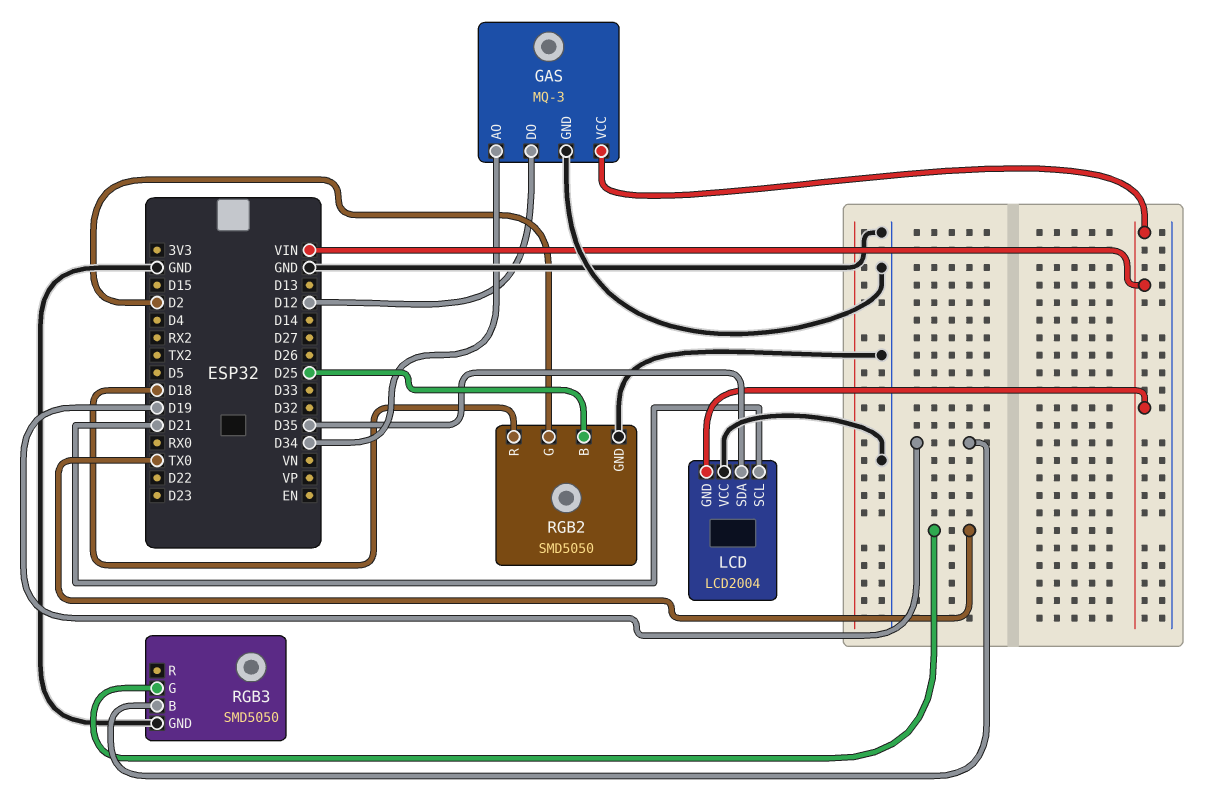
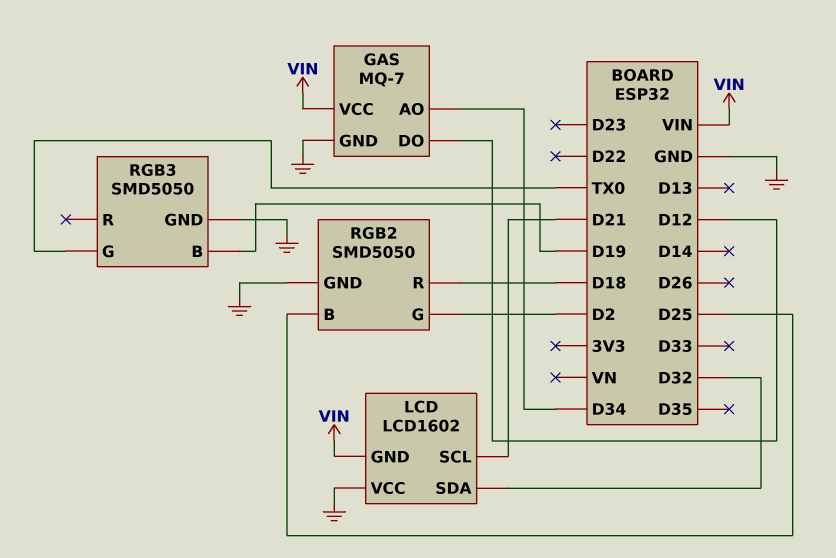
GAS: MQ-3 -> MQ-7
LCD: LCD2004 -> LCD1602
LCD pin SDA: D35 -> D32

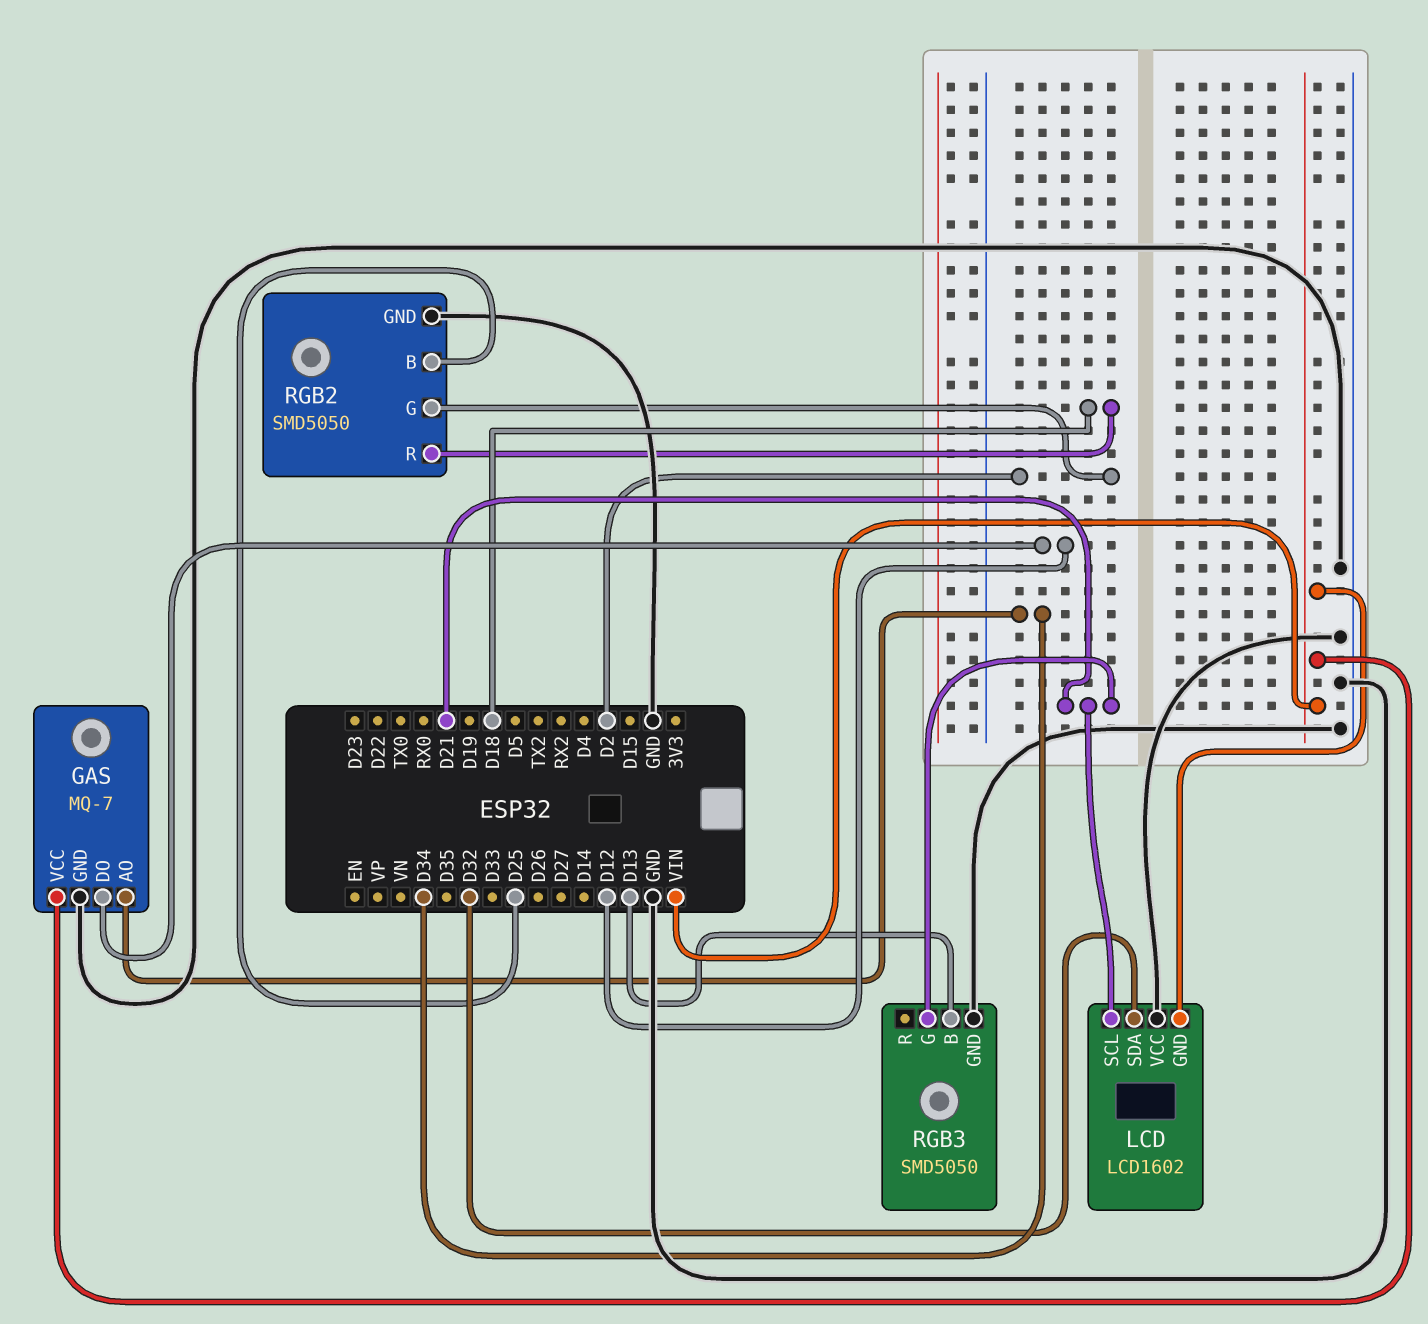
RGB3 pin B: D19 -> D13
RGB3 pin G: TX0 -> D21

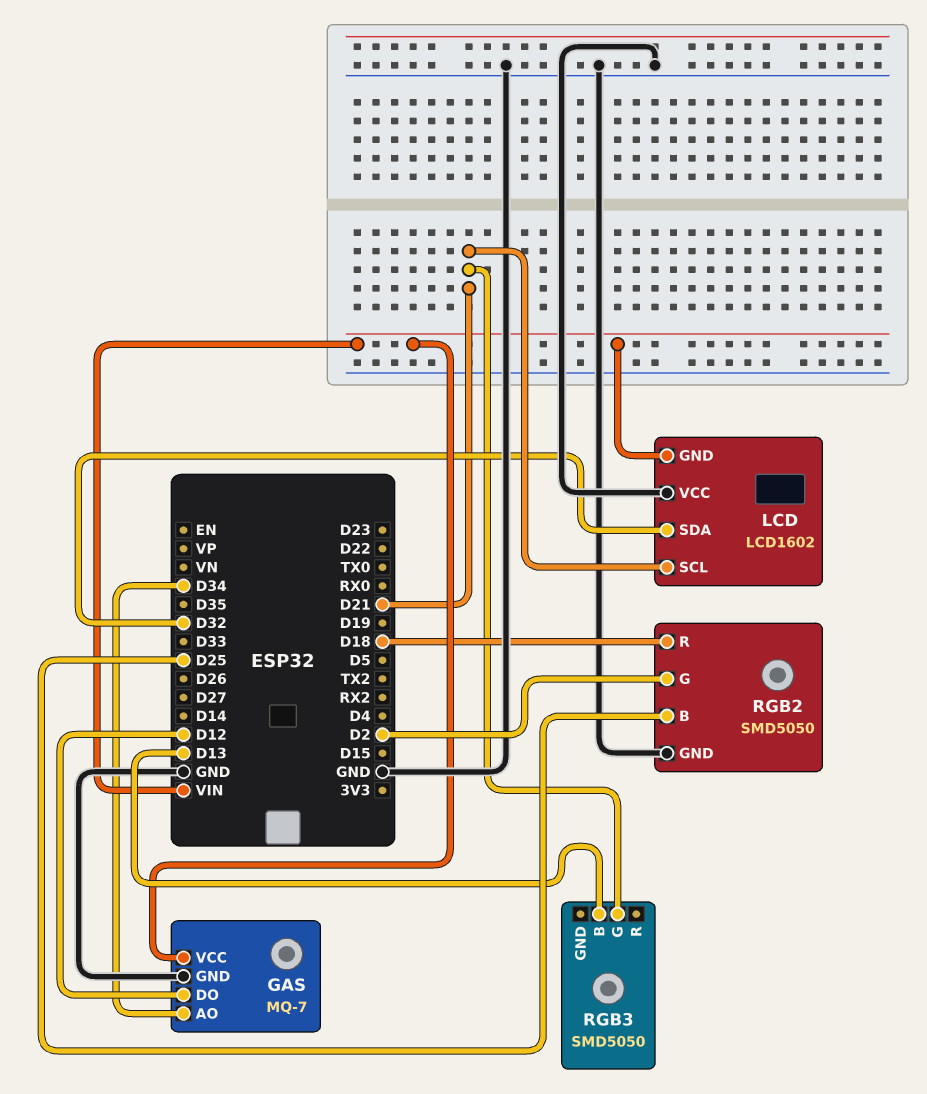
RGB3 pin GND: GND -> none

